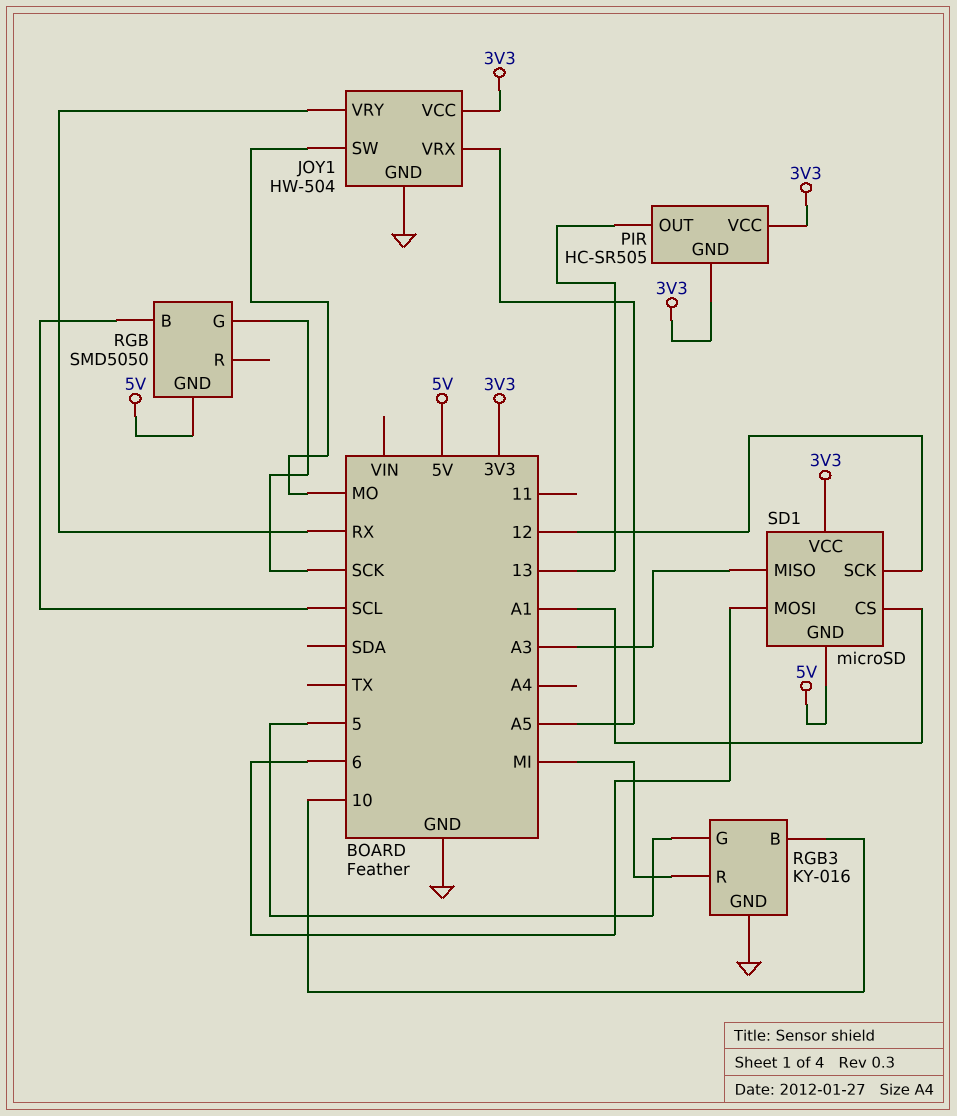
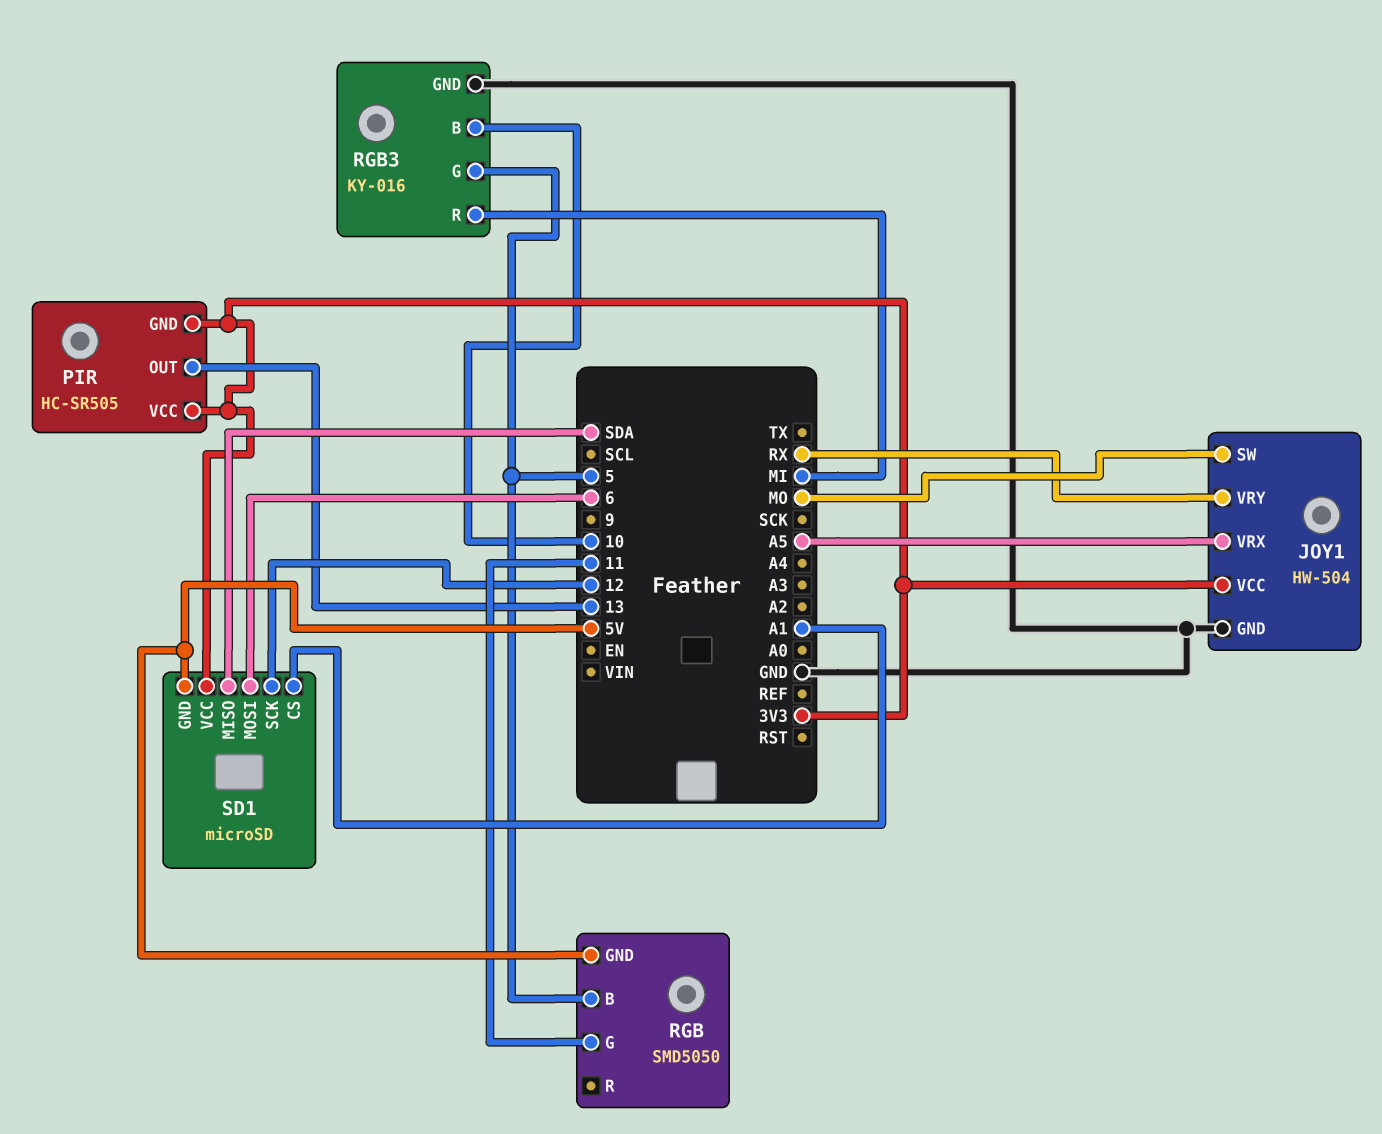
RGB pin B: SCL -> 5
RGB pin G: SCK -> 11
SD1 pin MISO: A3 -> SDA

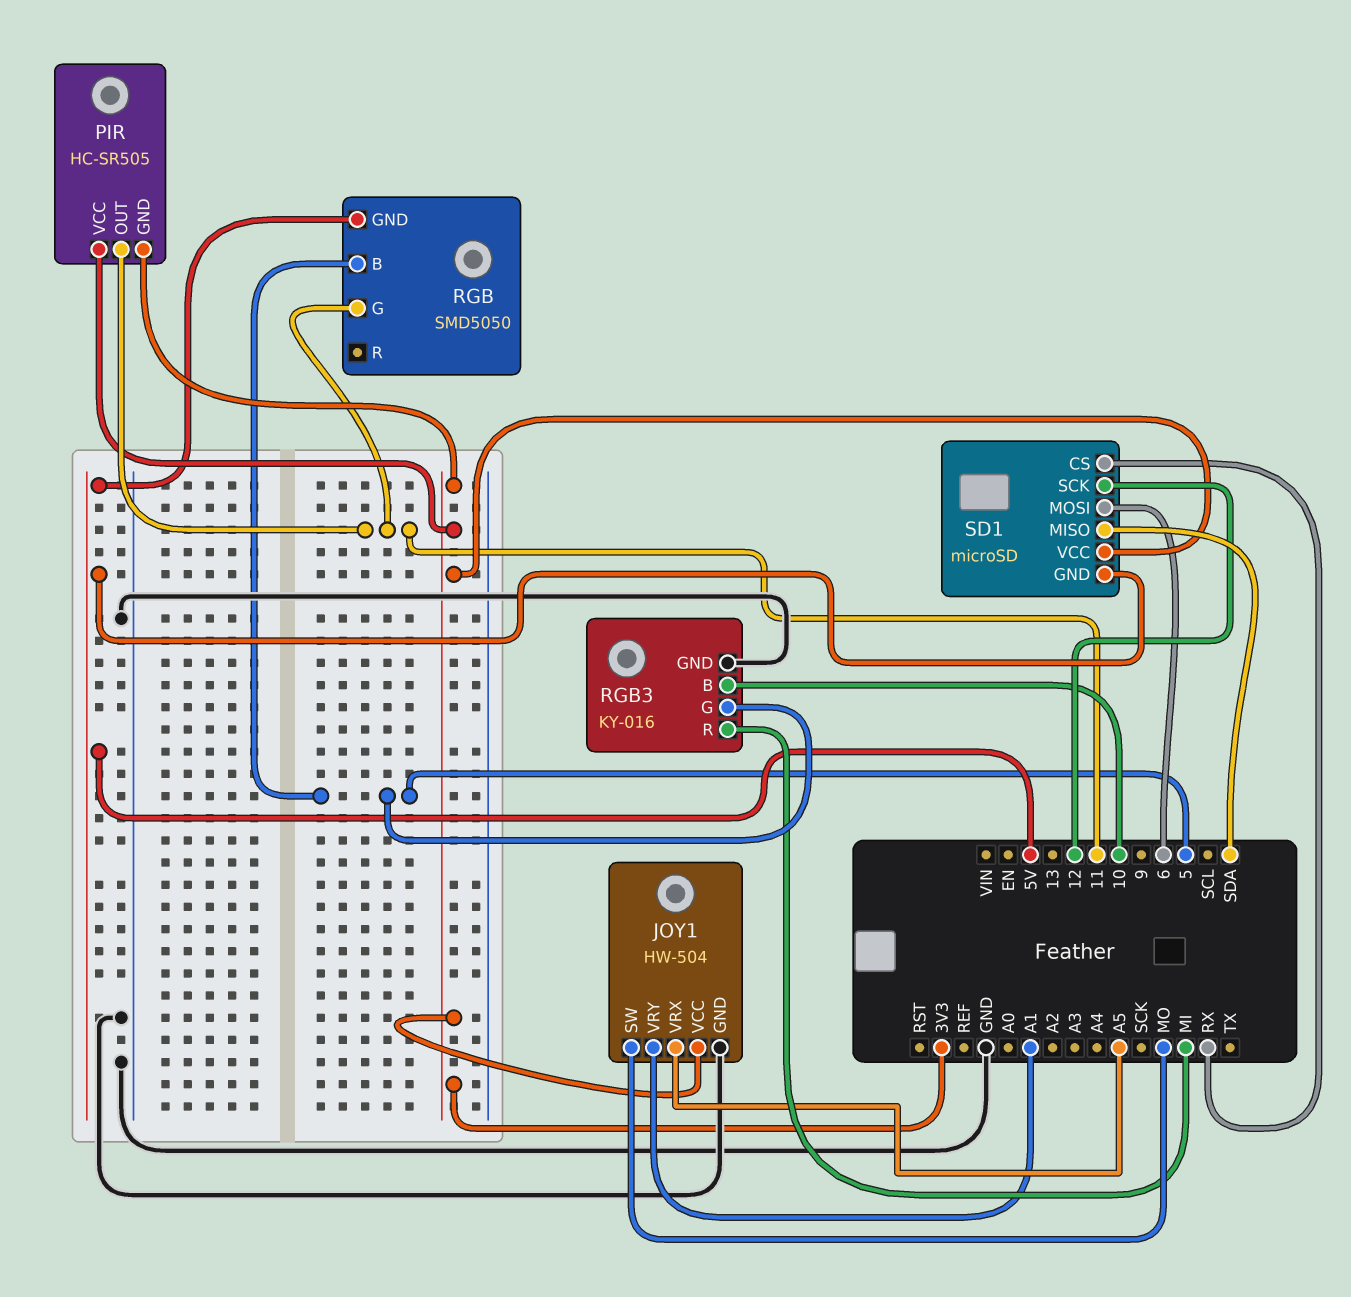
JOY1 pin VRY: RX -> A1
PIR pin OUT: 13 -> 11
SD1 pin CS: A1 -> RX

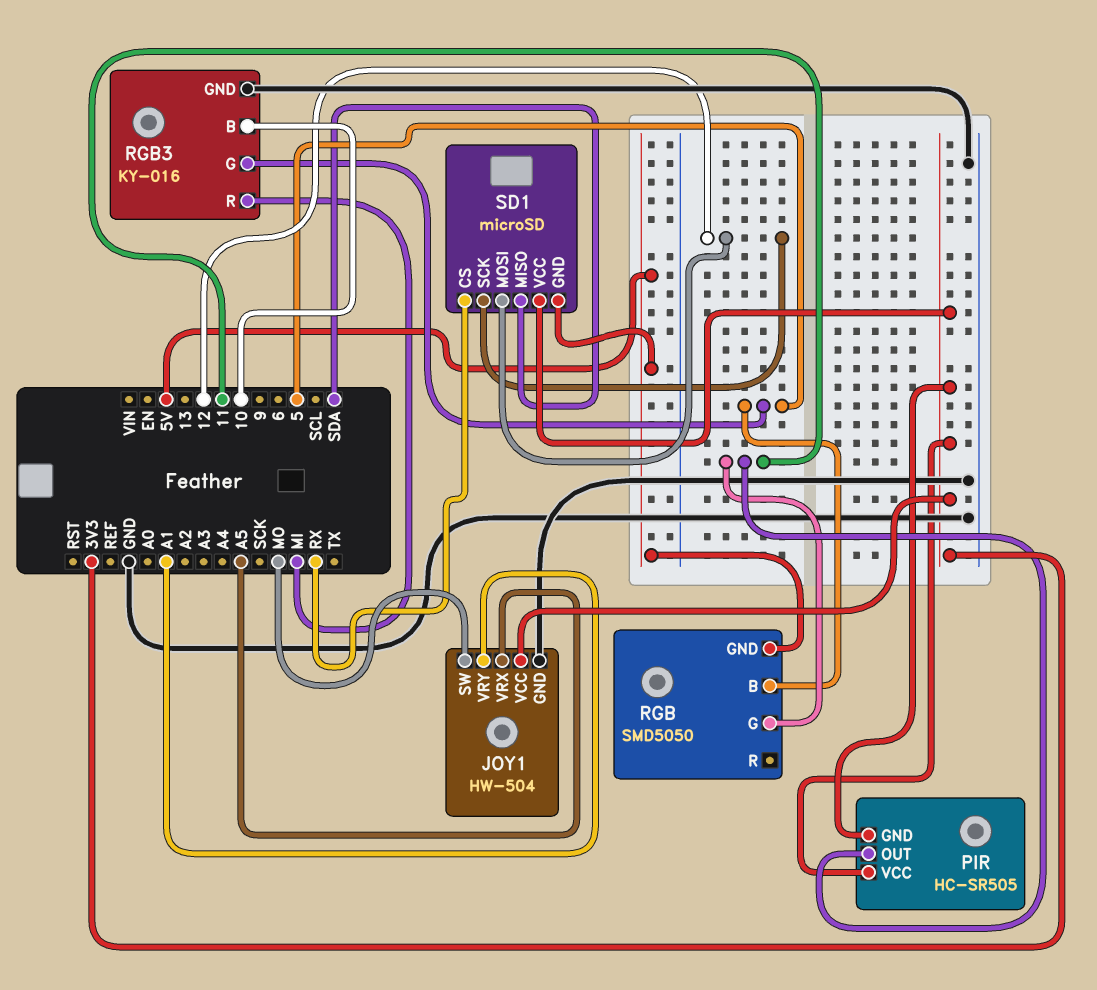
SD1 pin MOSI: 6 -> 12

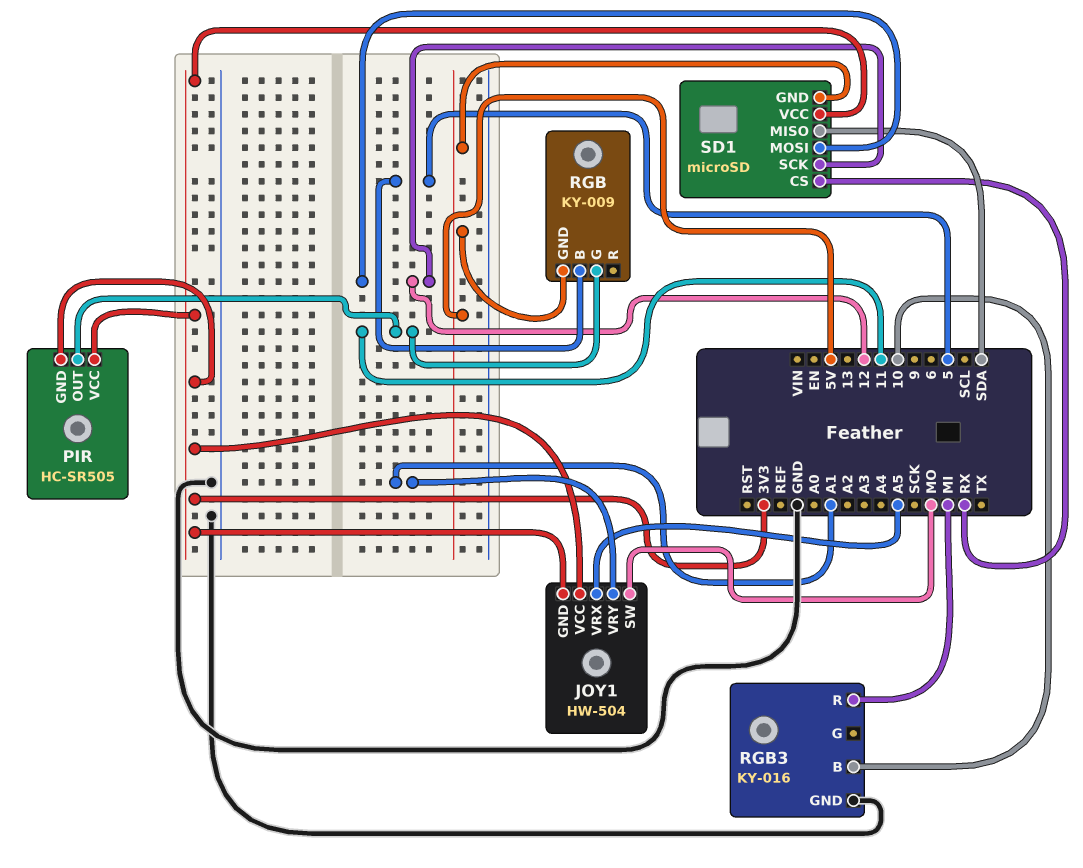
JOY1 pin GND: GND -> 3V3
RGB: SMD5050 -> KY-009
RGB3 pin G: 5 -> none

